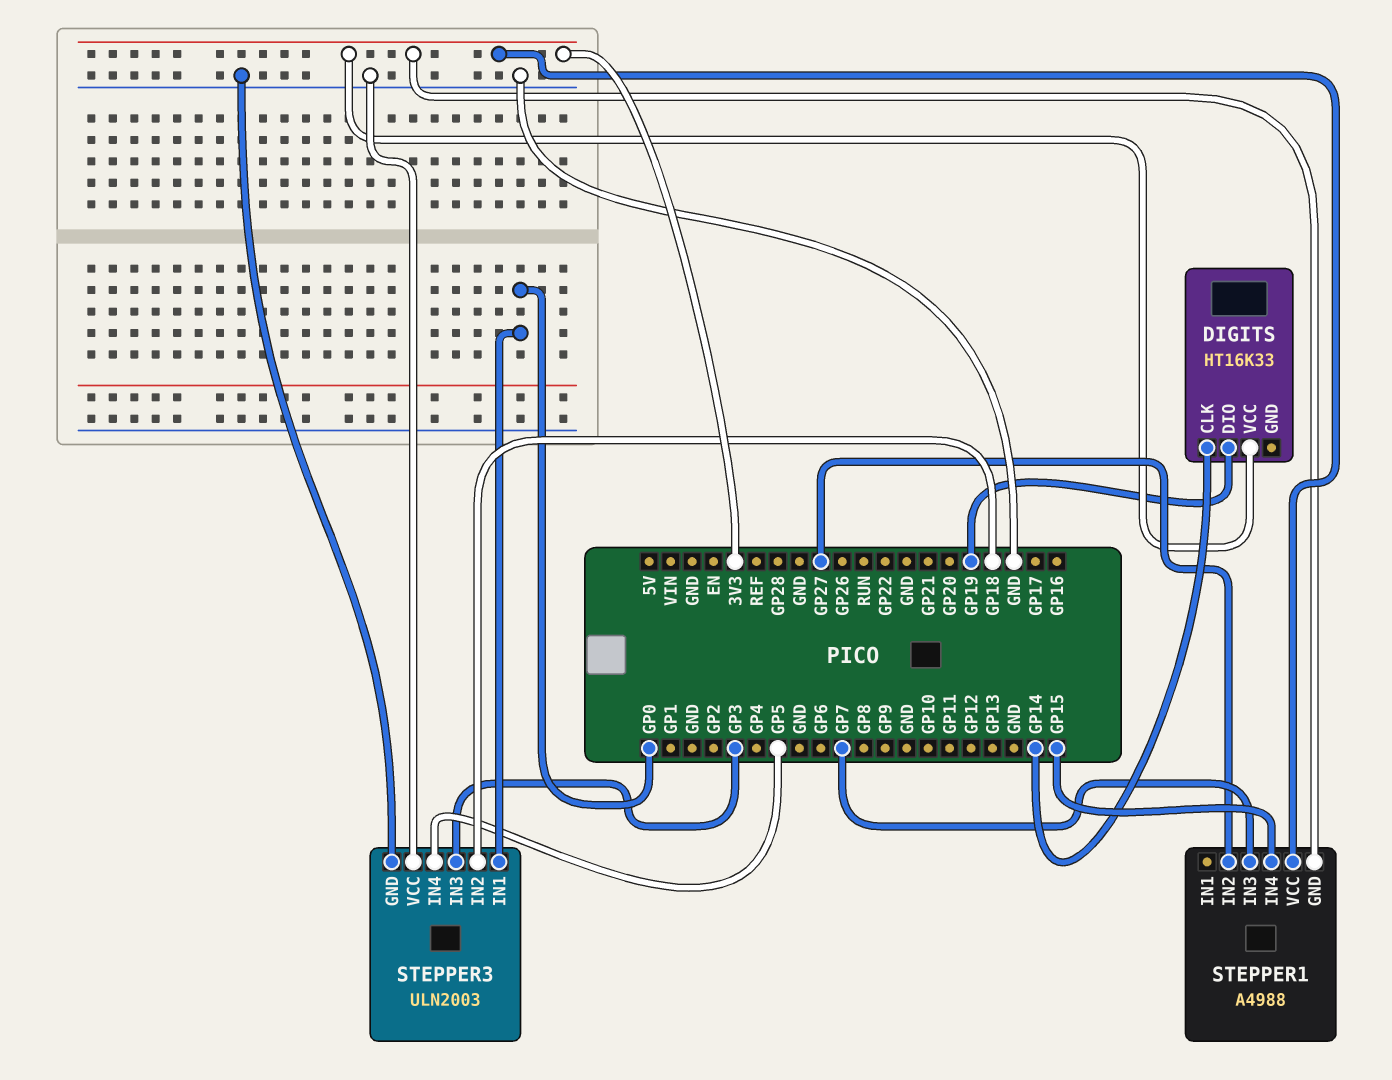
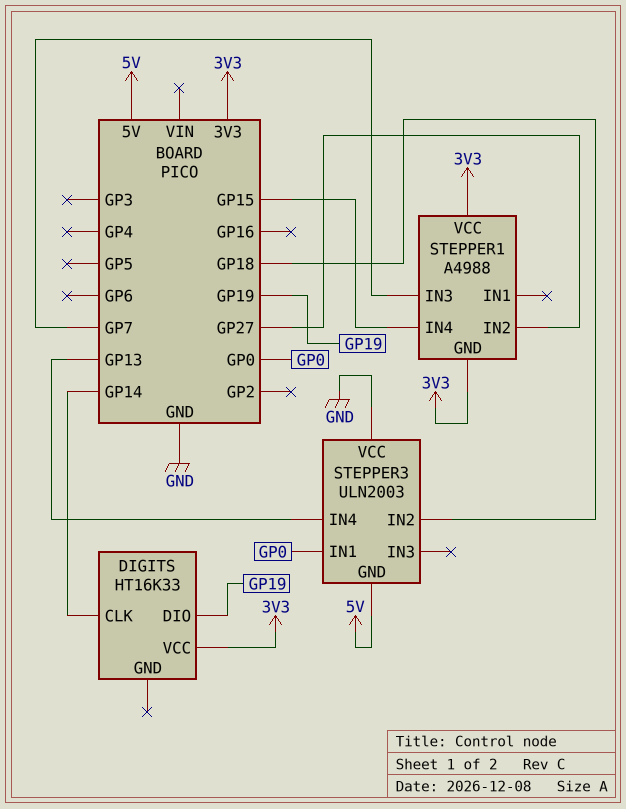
STEPPER3 pin GND: GND -> 5V
STEPPER3 pin IN3: GP3 -> none
STEPPER3 pin IN4: GP5 -> GP13

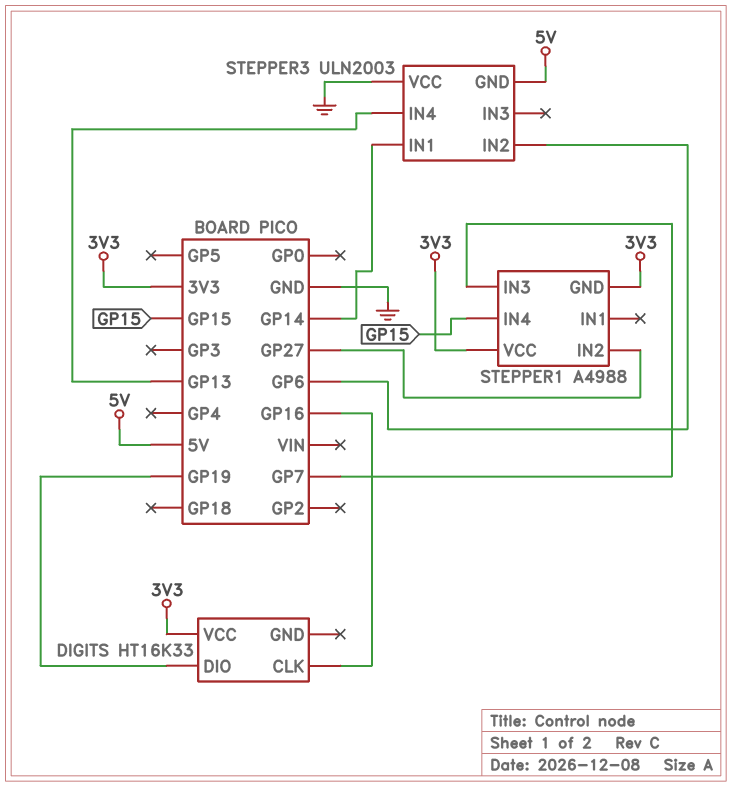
DIGITS pin CLK: GP14 -> GP16
STEPPER3 pin IN1: GP0 -> GP14
STEPPER3 pin IN2: GP18 -> GP6

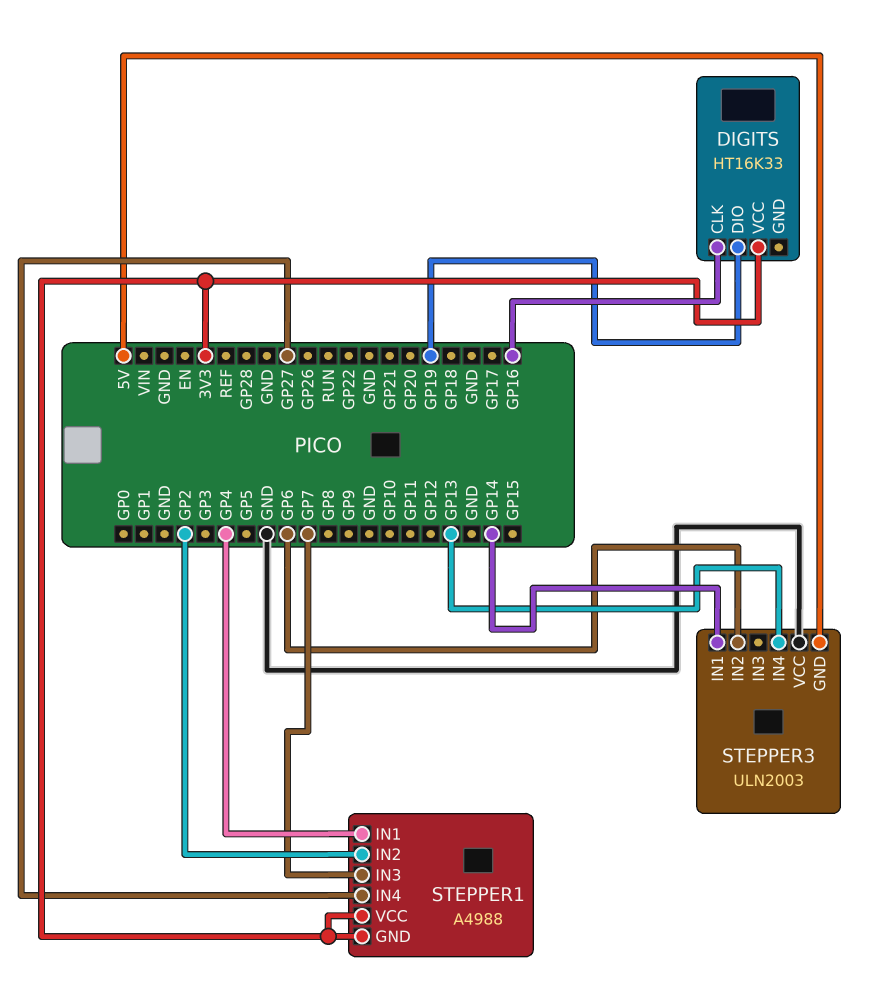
STEPPER1 pin IN1: none -> GP4
STEPPER1 pin IN2: GP27 -> GP2
STEPPER1 pin IN4: GP15 -> GP27

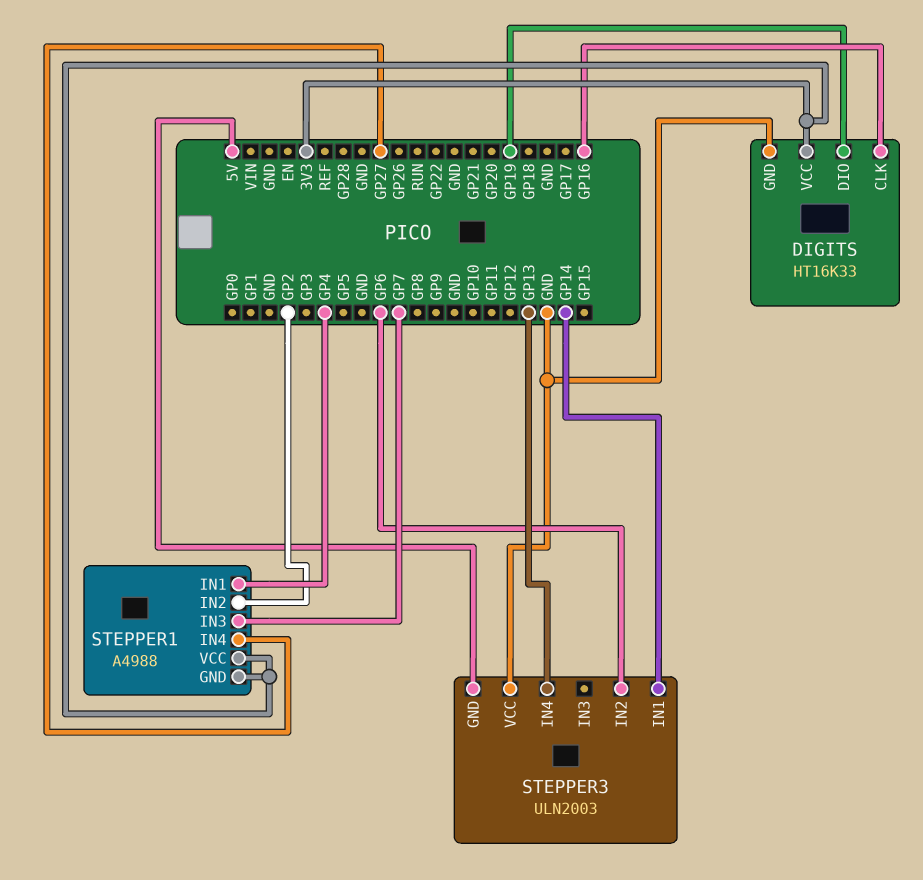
DIGITS pin GND: none -> GND

